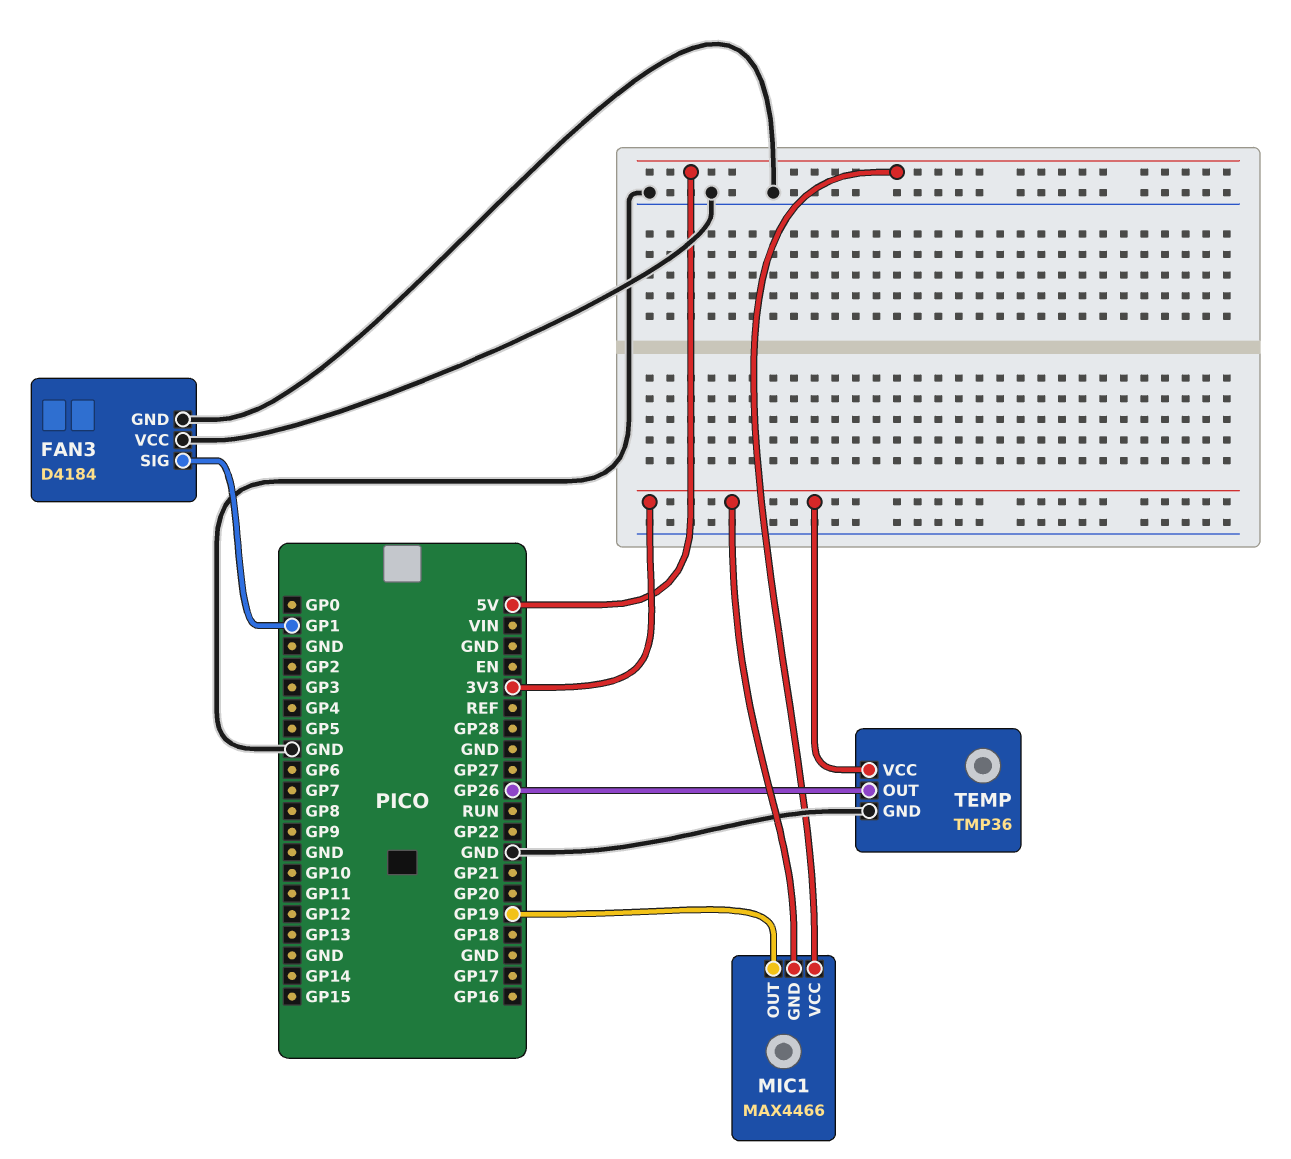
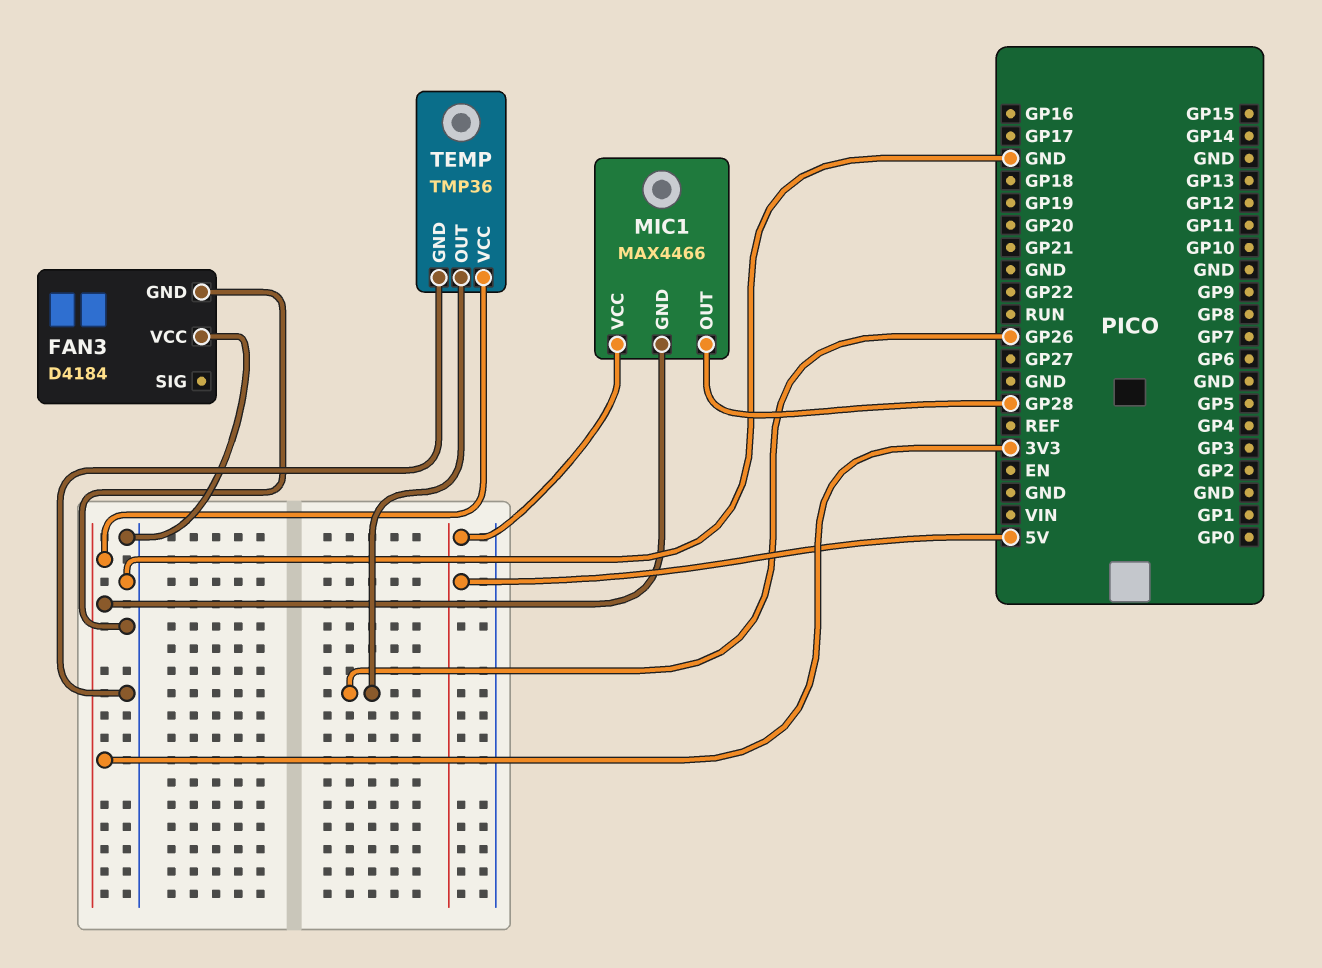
FAN3 pin SIG: GP1 -> none
MIC1 pin OUT: GP19 -> GP28

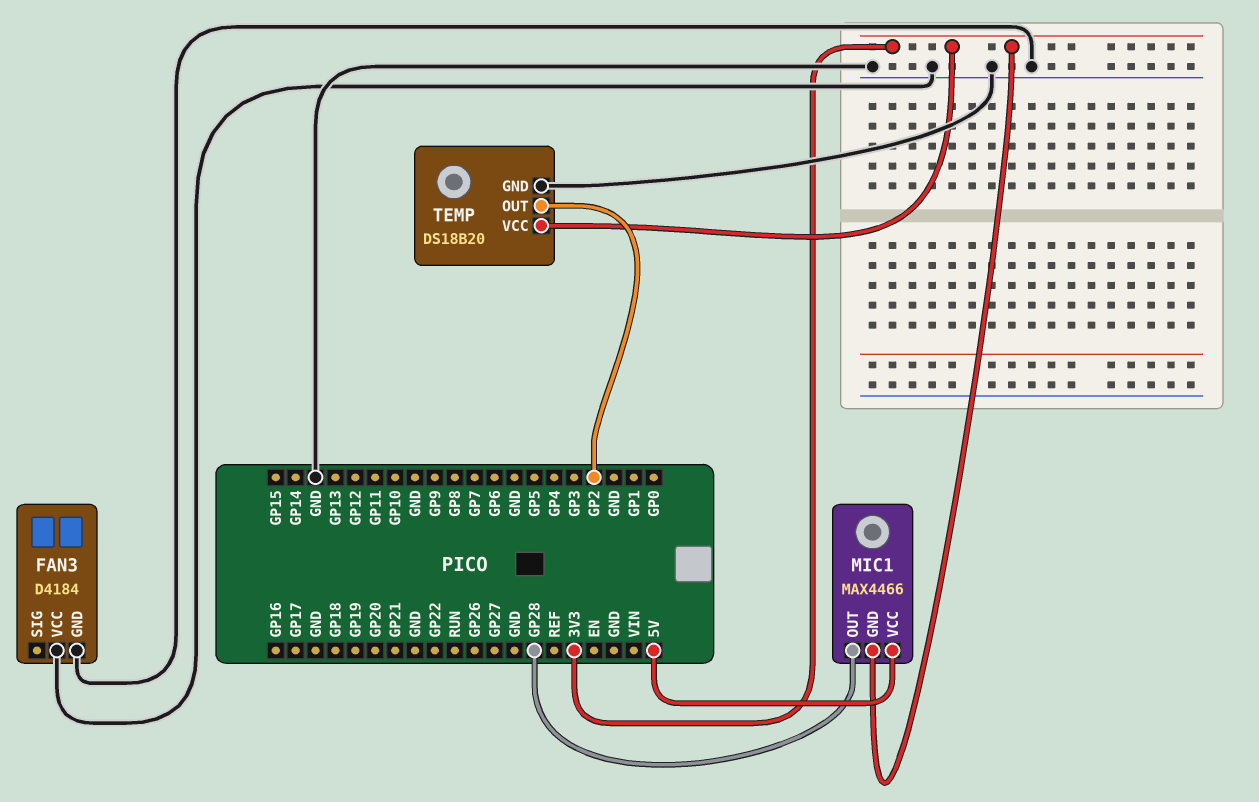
TEMP: TMP36 -> DS18B20
TEMP pin OUT: GP26 -> GP2

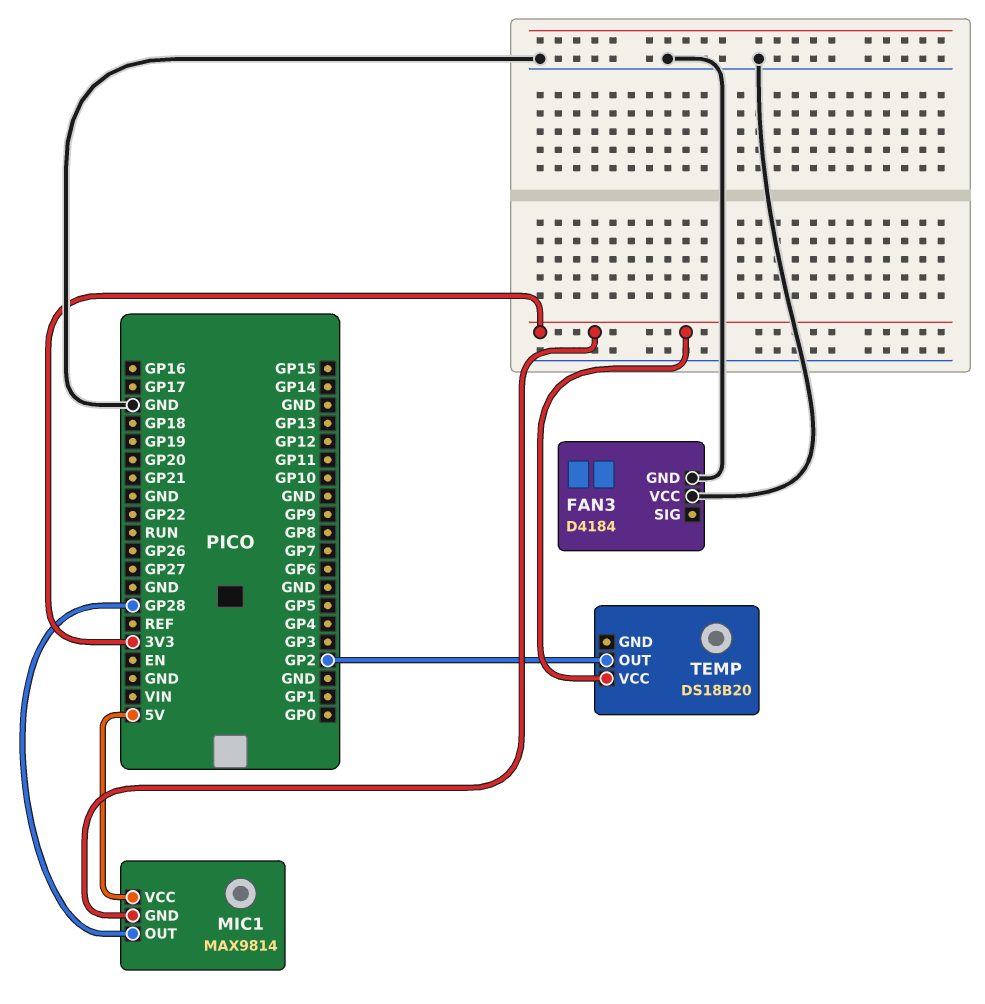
MIC1: MAX4466 -> MAX9814
TEMP pin GND: GND -> none

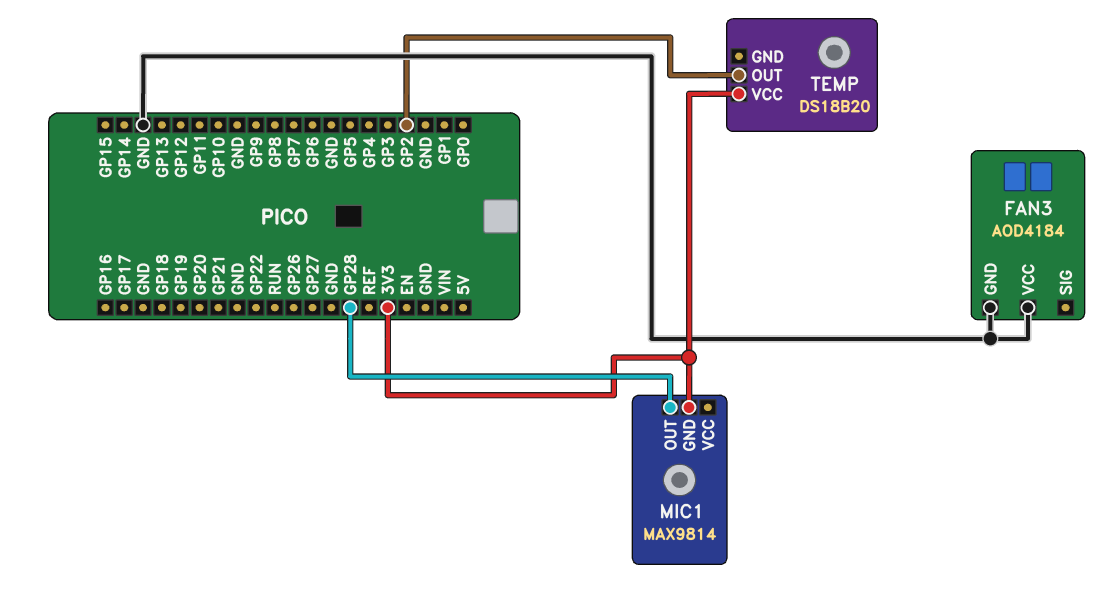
FAN3: D4184 -> AOD4184
MIC1 pin VCC: 5V -> none

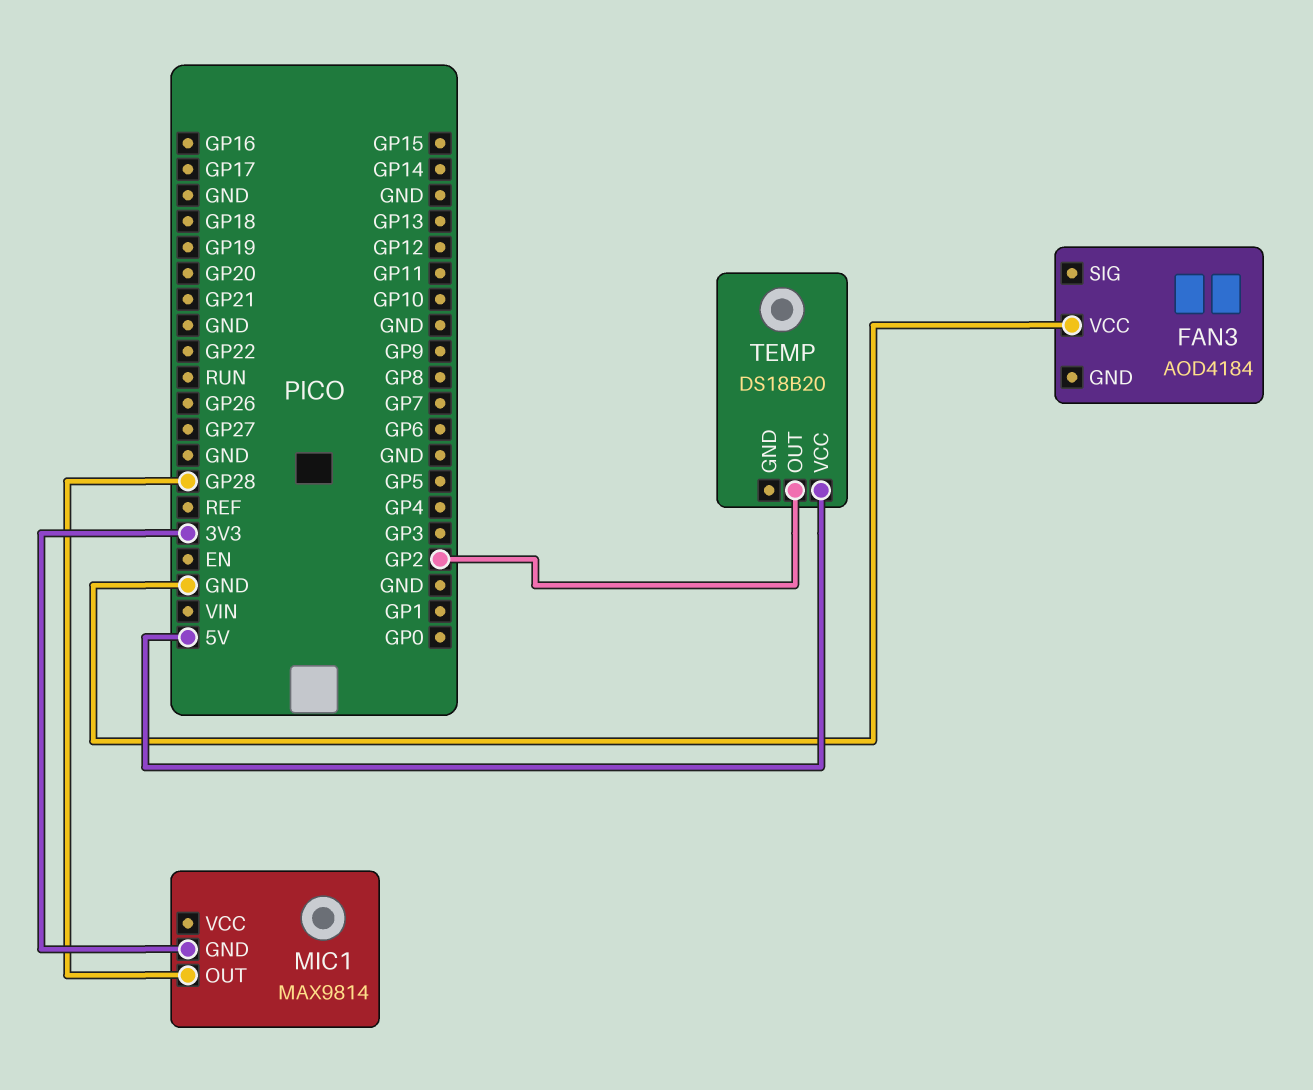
FAN3 pin GND: GND -> none
TEMP pin VCC: 3V3 -> 5V

